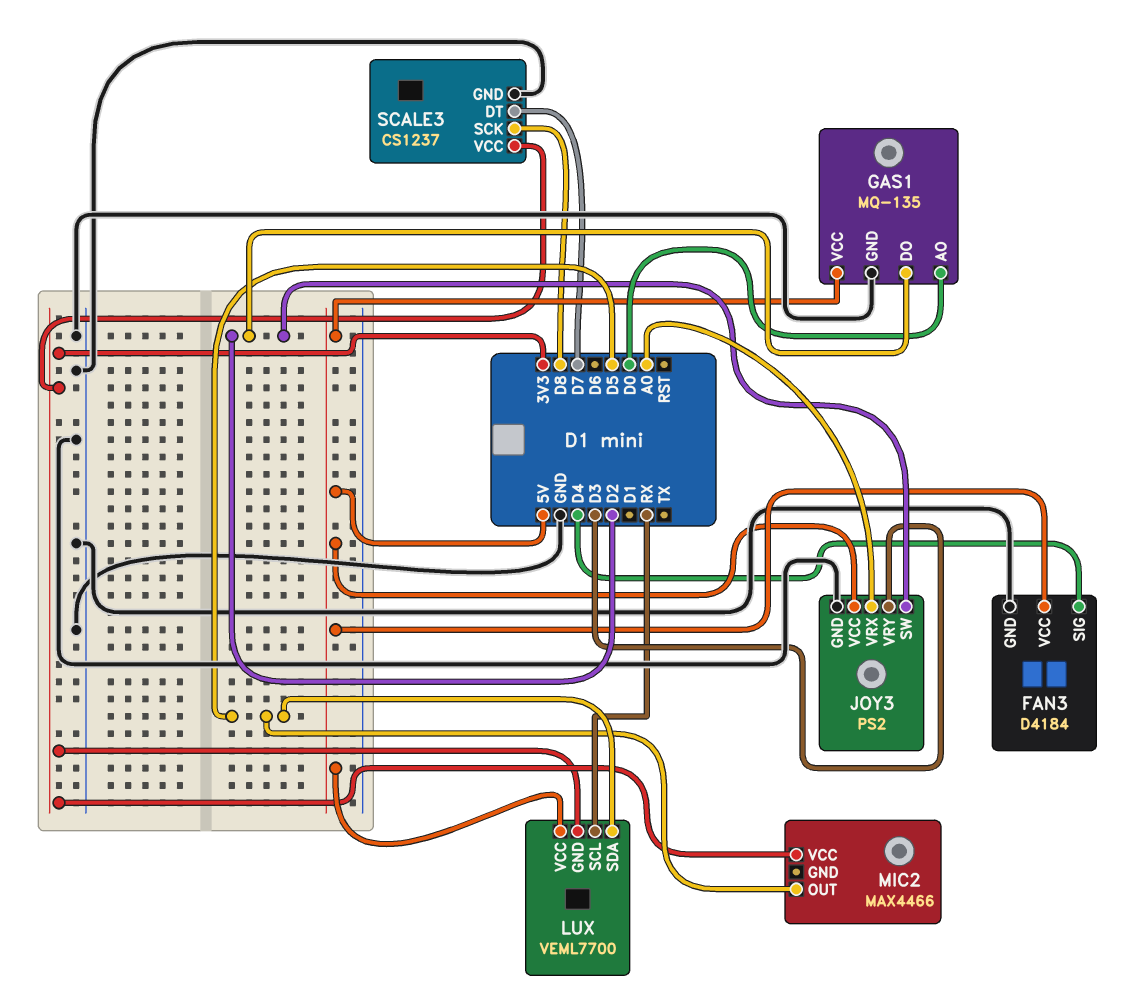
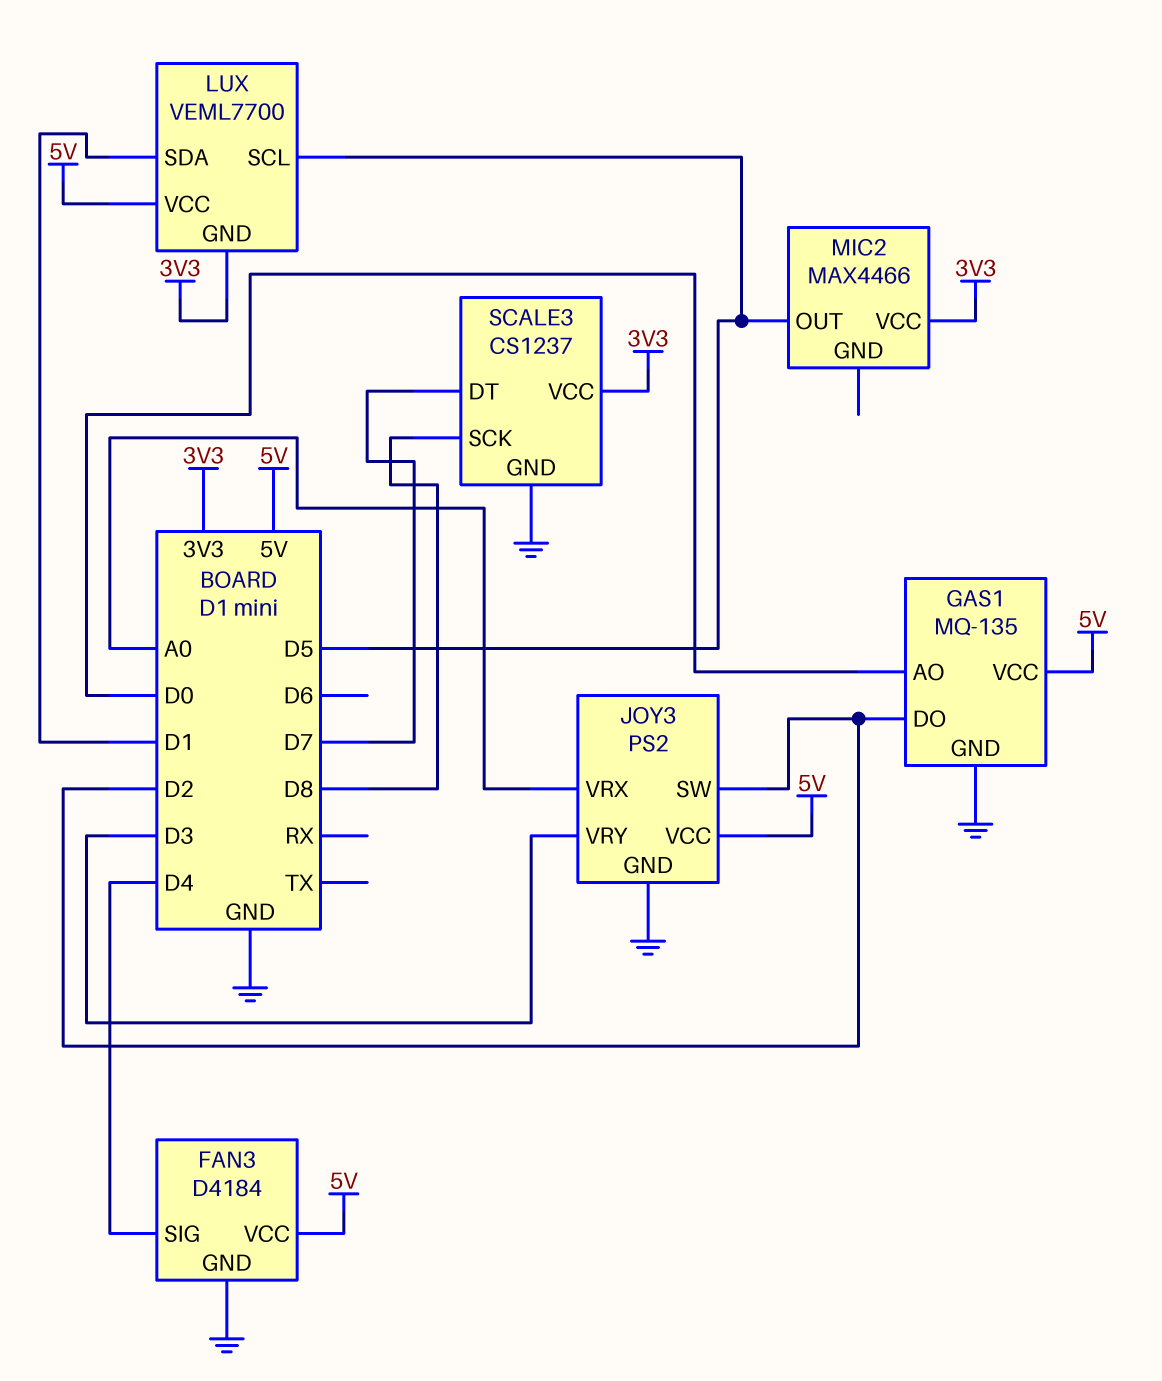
LUX pin SCL: RX -> D5
LUX pin SDA: D5 -> D1

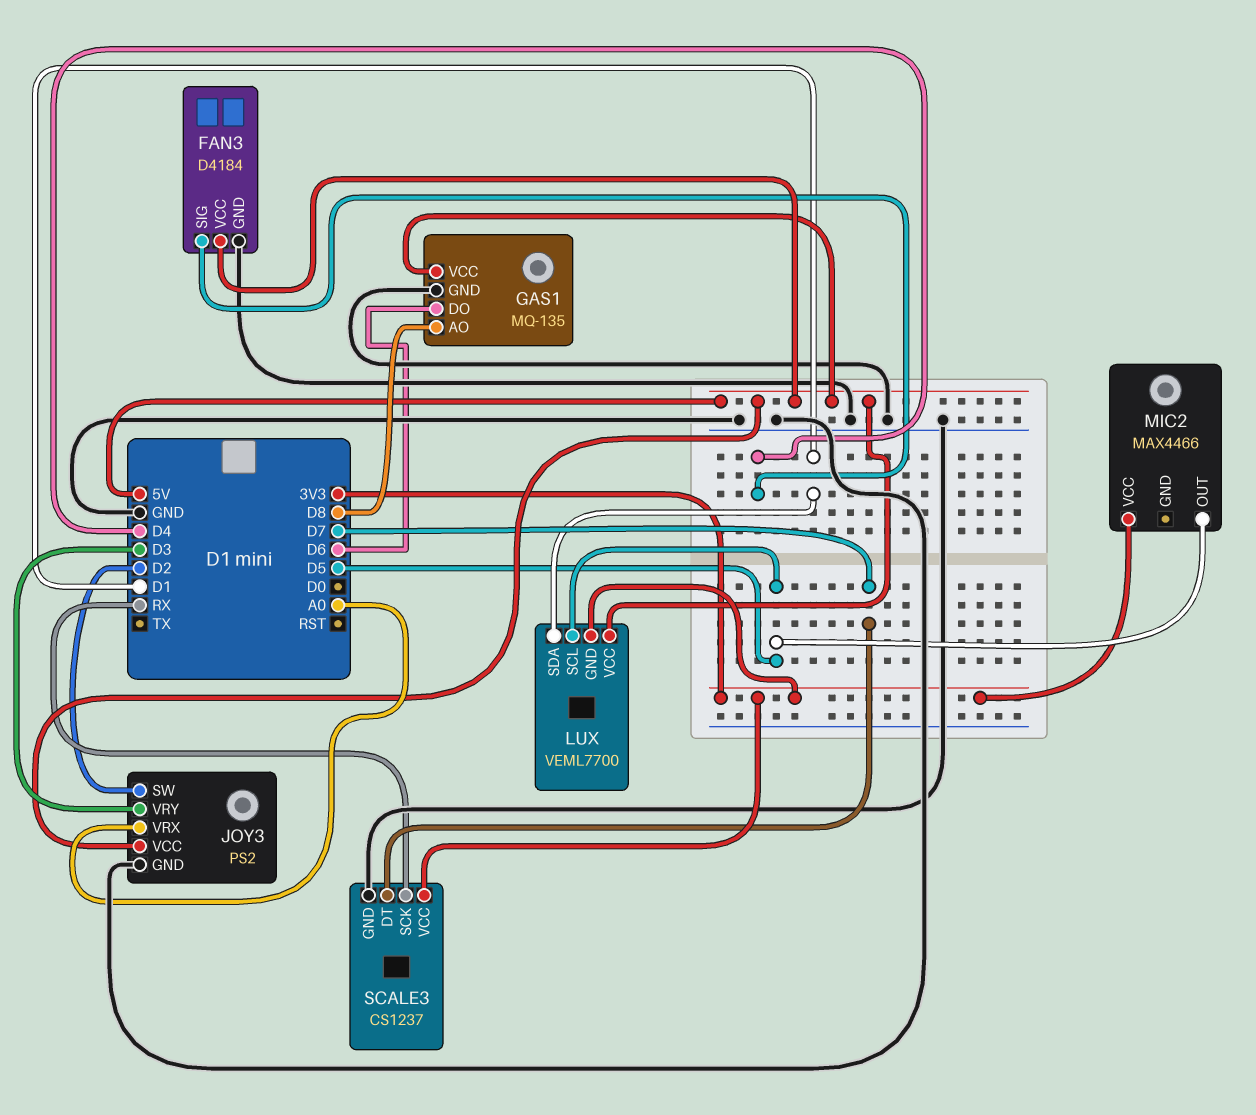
GAS1 pin AO: D0 -> D8
GAS1 pin DO: D2 -> D6
SCALE3 pin SCK: D8 -> RX

